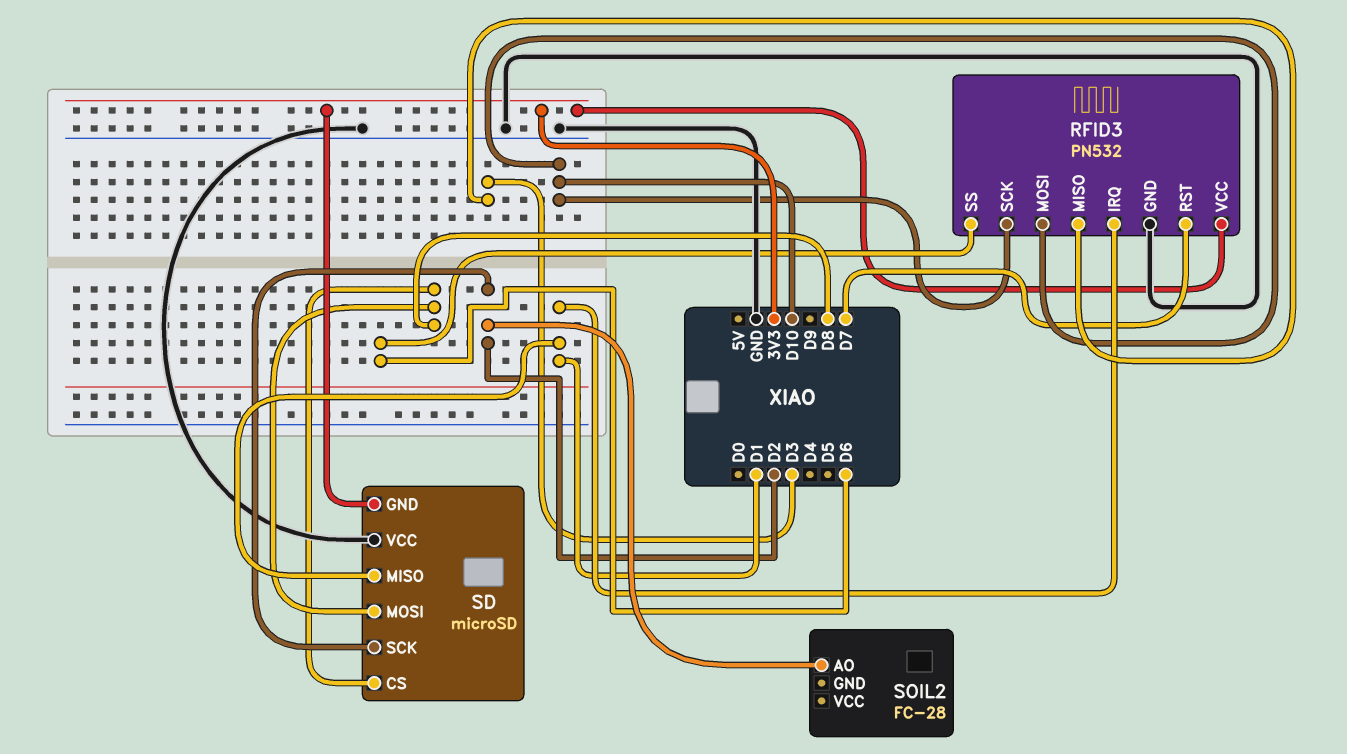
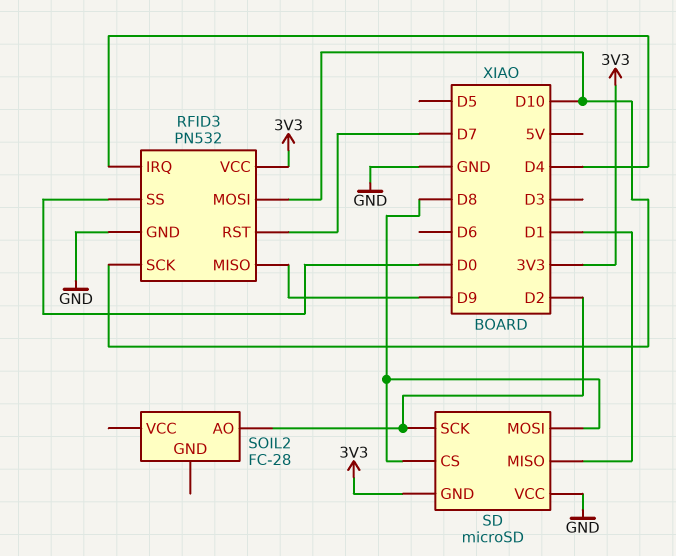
RFID3 pin IRQ: D1 -> D4
RFID3 pin MISO: D3 -> D9
RFID3 pin SS: D6 -> D0

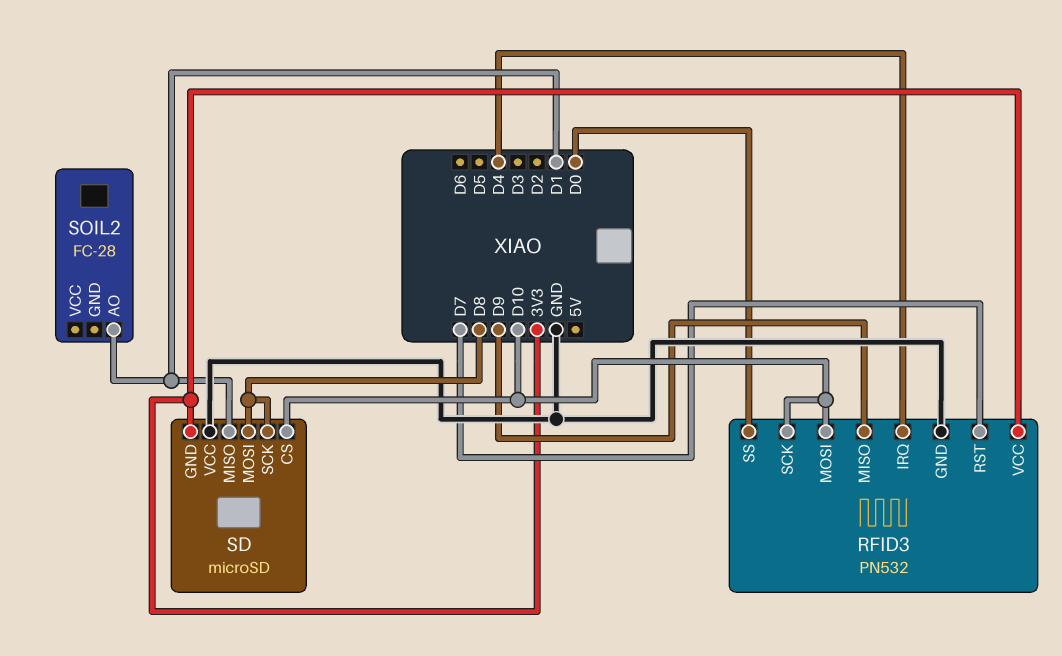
SD pin CS: D8 -> D10
SD pin SCK: D2 -> D8
SOIL2 pin AO: D2 -> D1

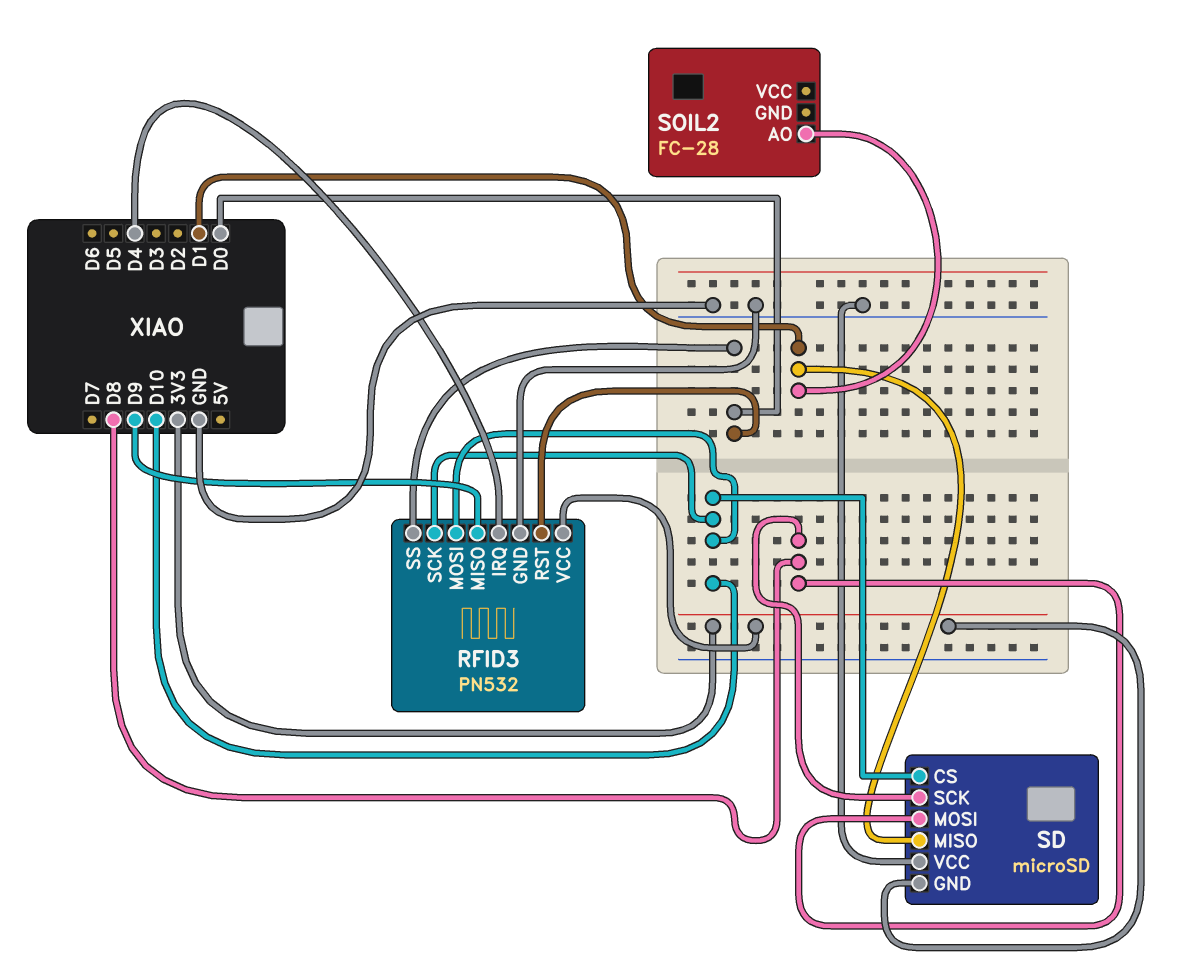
RFID3 pin RST: D7 -> D0

